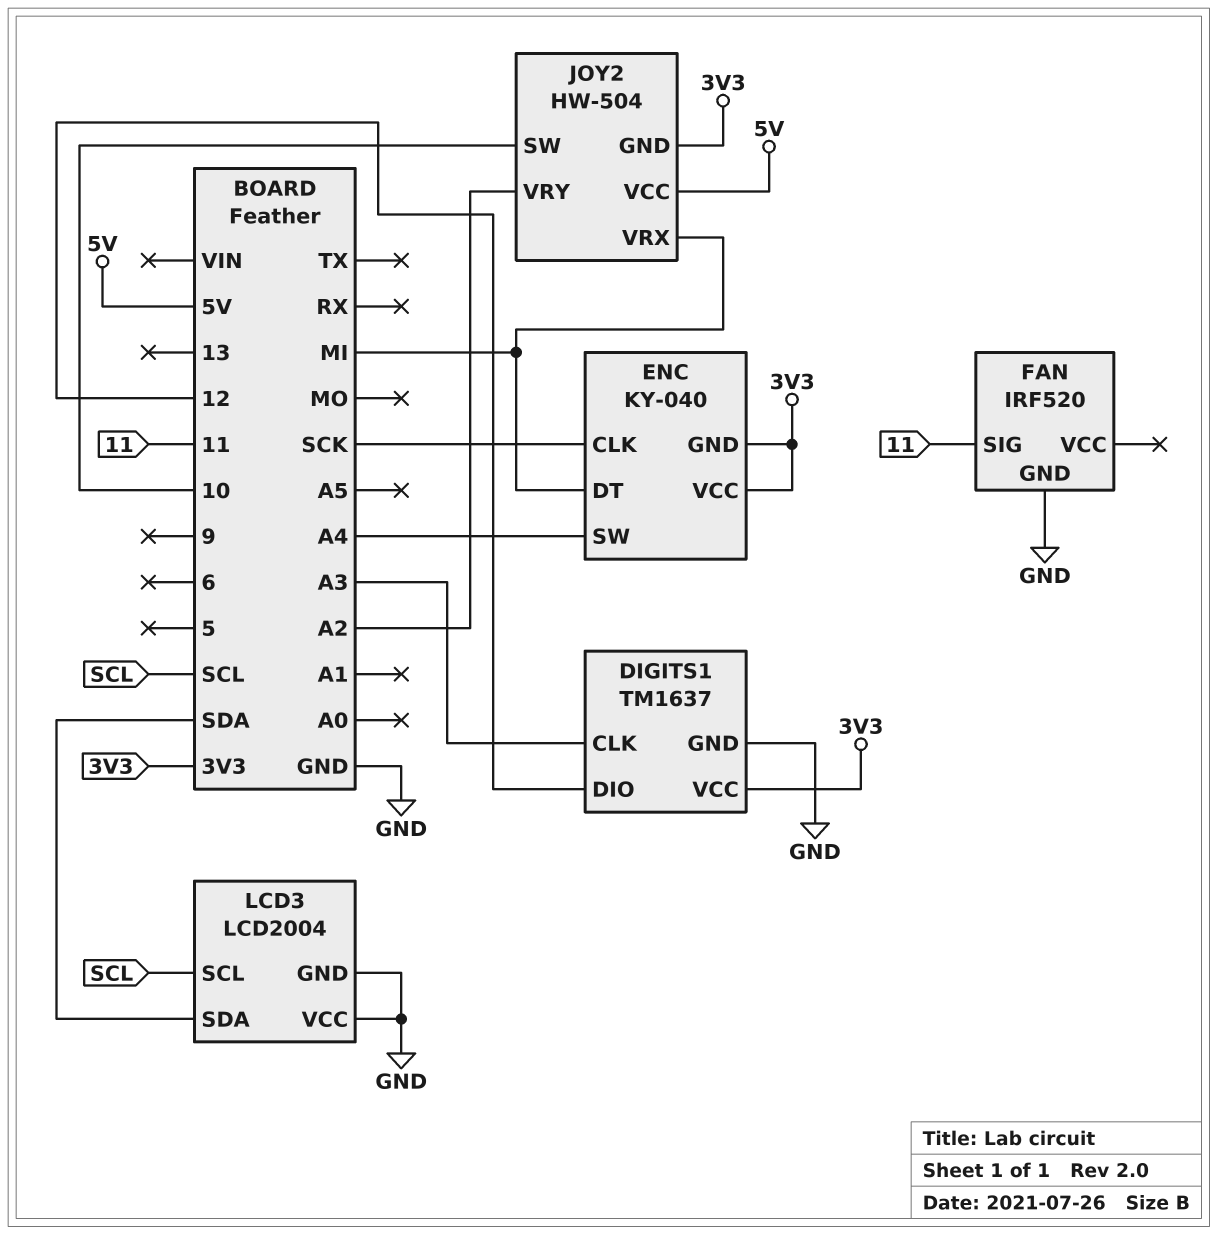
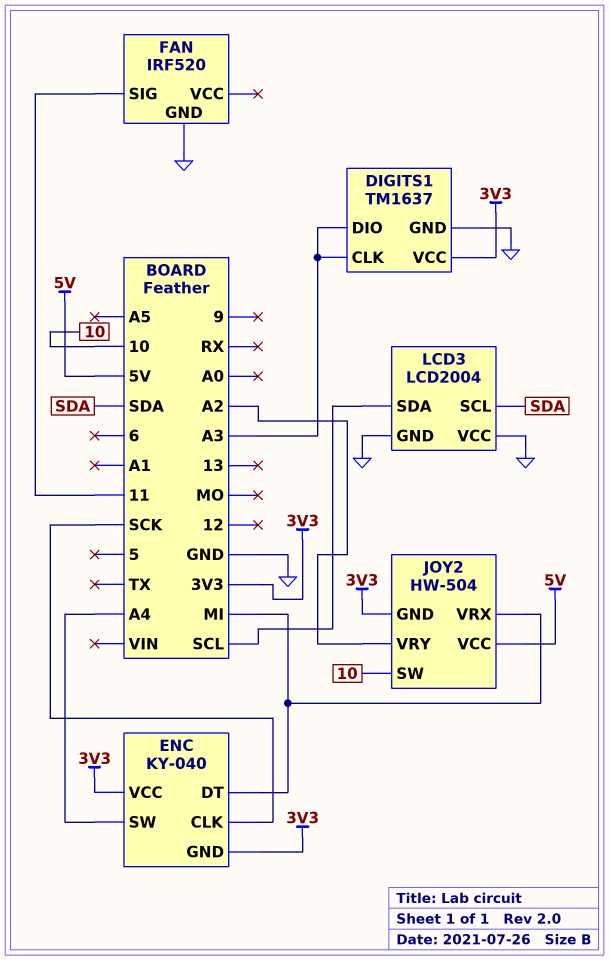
DIGITS1 pin DIO: 12 -> A3
LCD3 pin SCL: SCL -> SDA
LCD3 pin SDA: SDA -> SCL

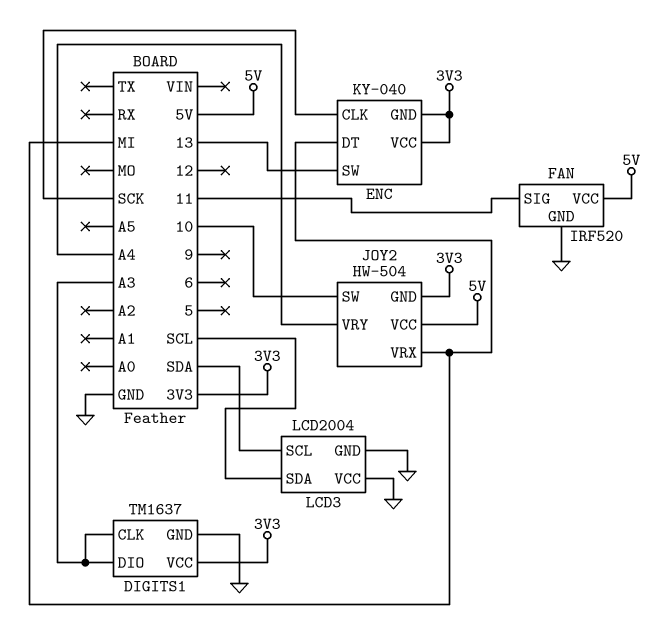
ENC pin SW: A4 -> 13
FAN pin VCC: none -> 5V
JOY2 pin VRY: A2 -> A4

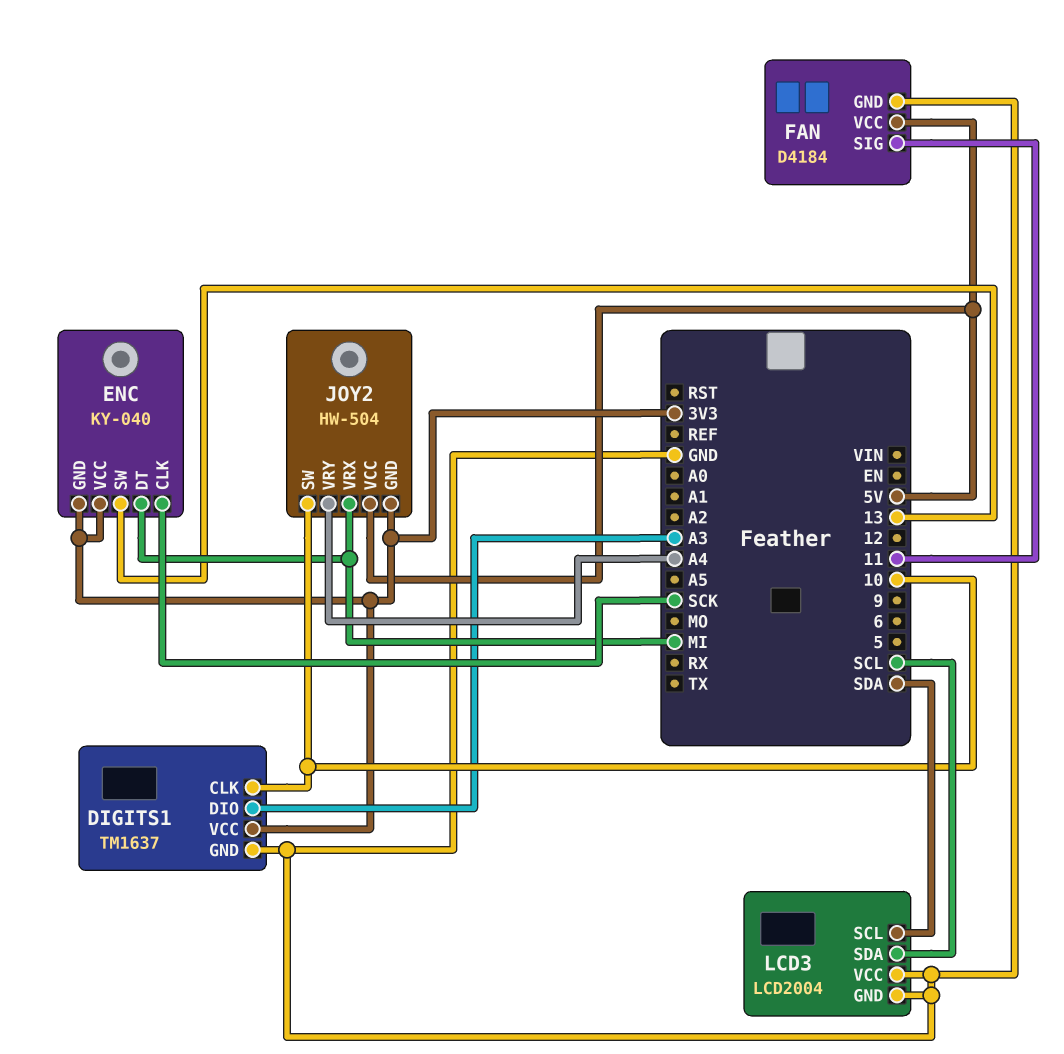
DIGITS1 pin CLK: A3 -> 10
FAN: IRF520 -> D4184

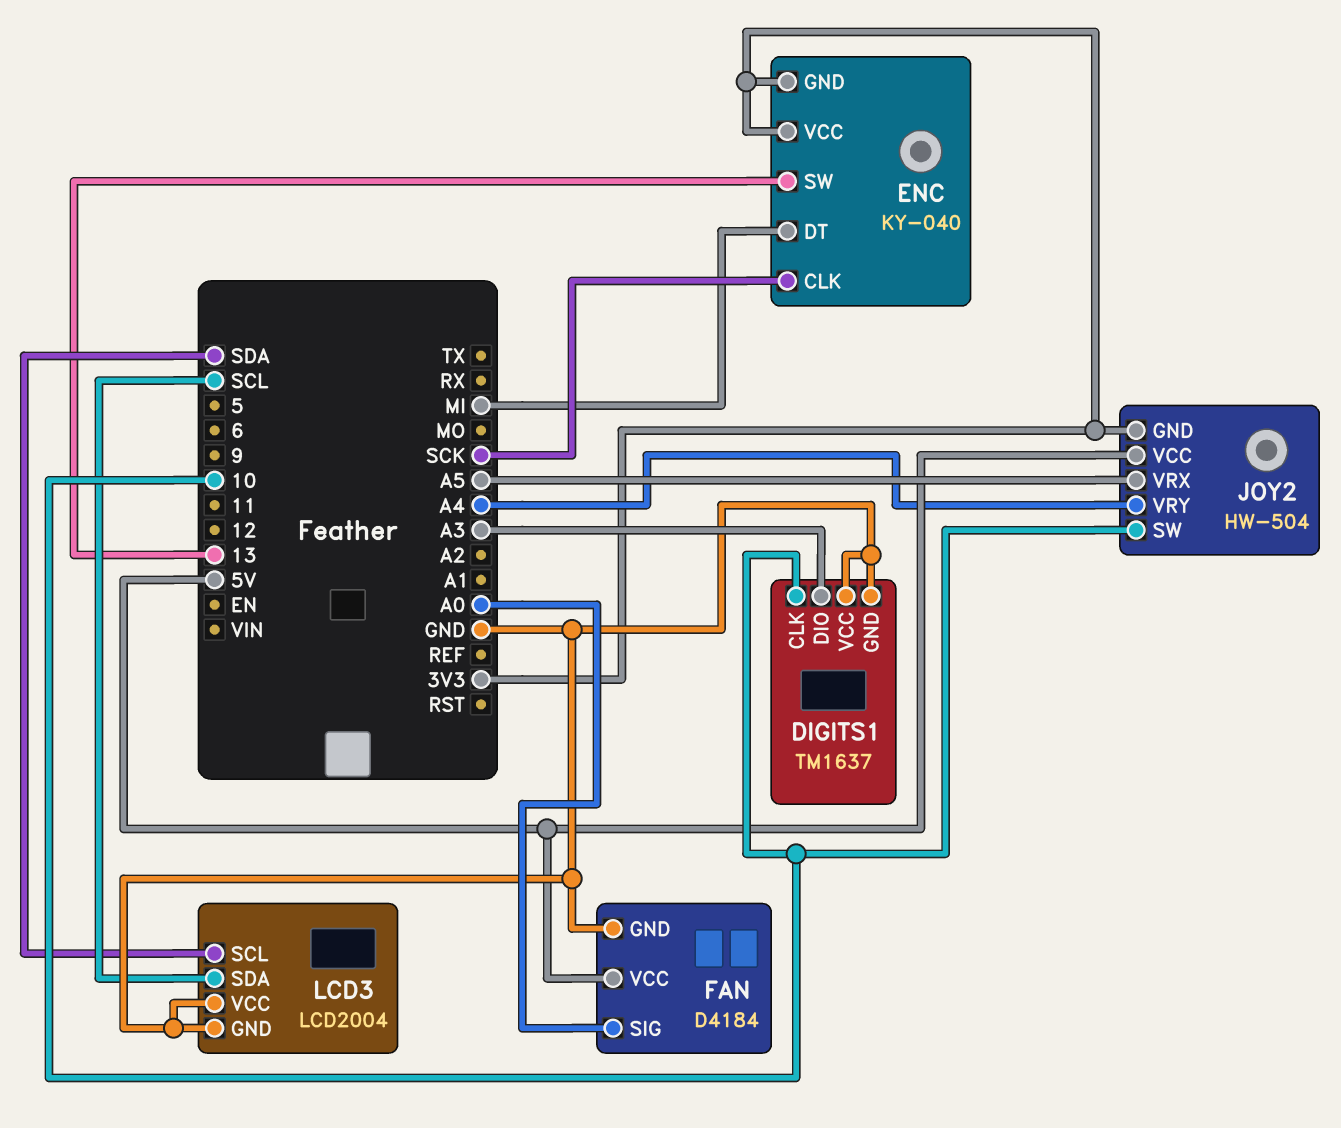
DIGITS1 pin VCC: 3V3 -> GND
FAN pin SIG: 11 -> A0
JOY2 pin VRX: MI -> A5

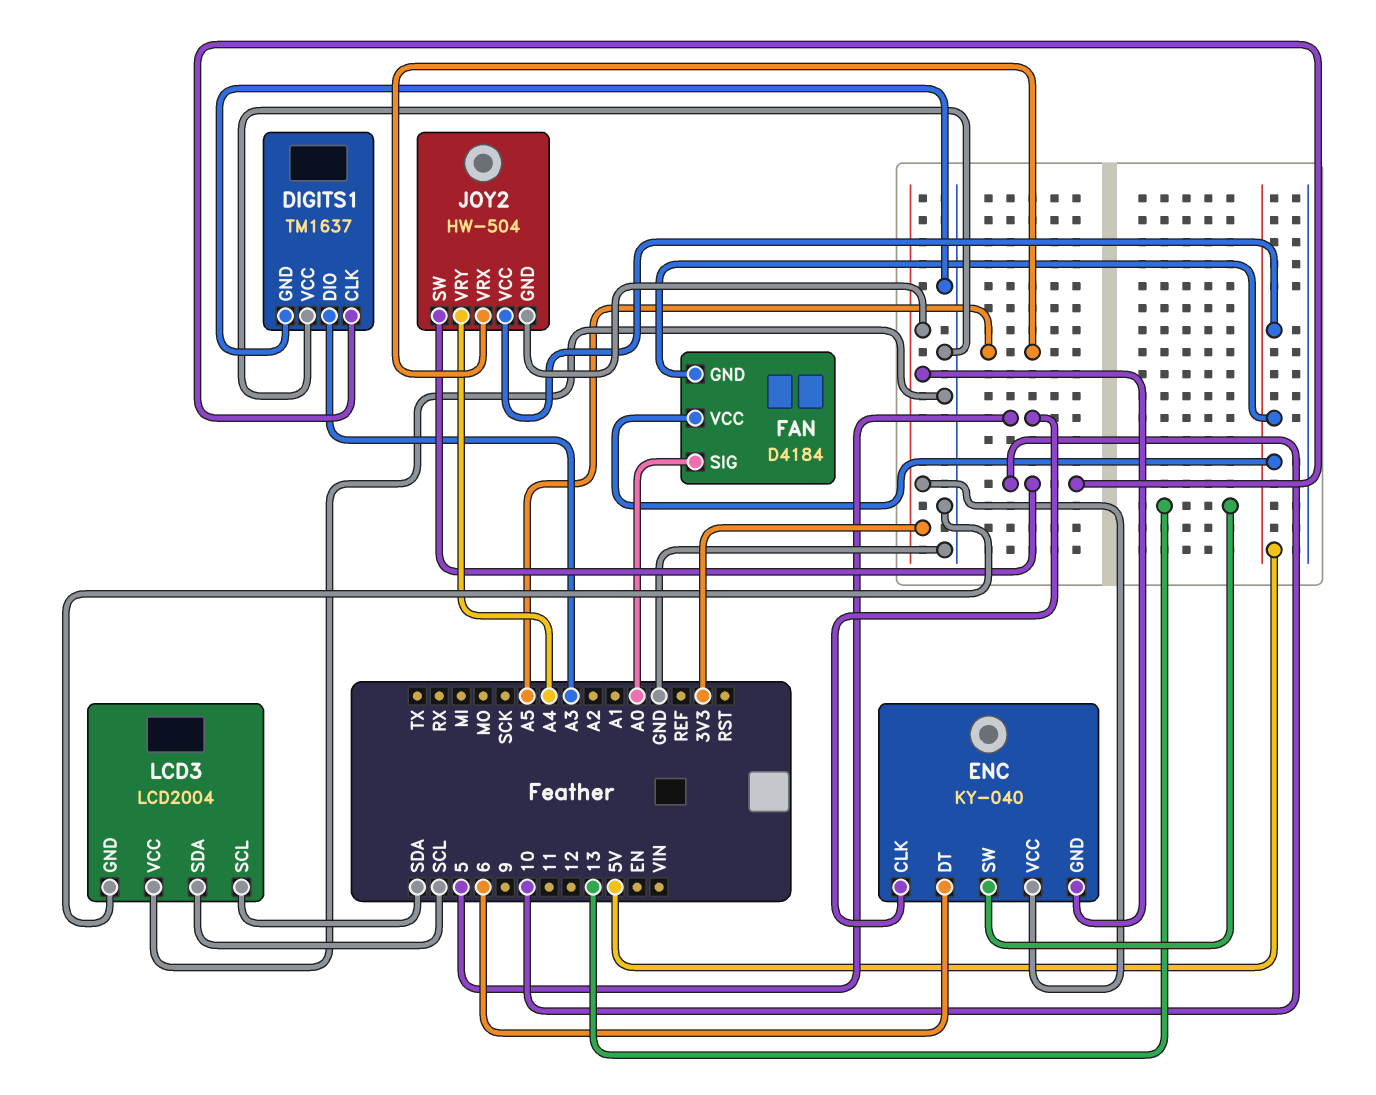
ENC pin CLK: SCK -> 5
ENC pin DT: MI -> 6
FAN pin GND: GND -> 5V

